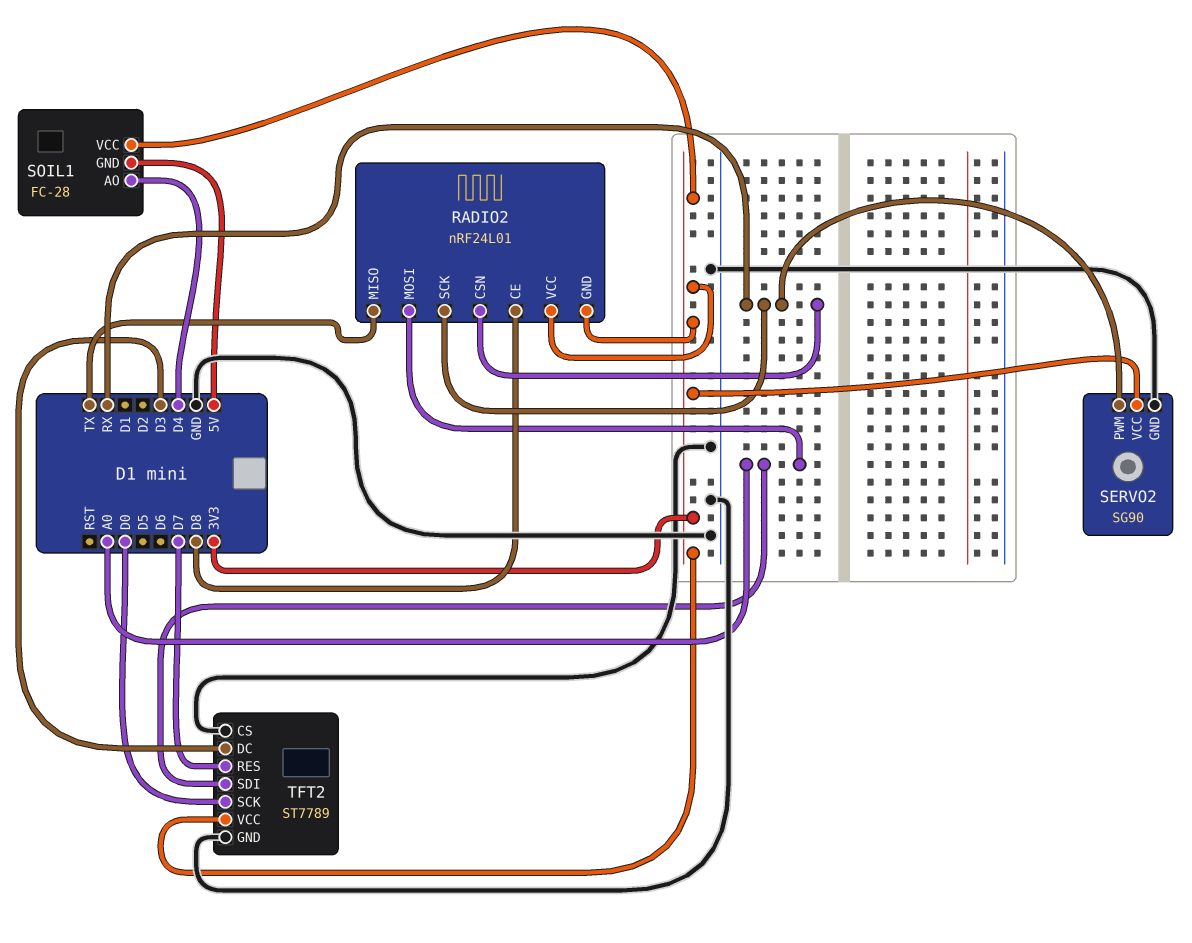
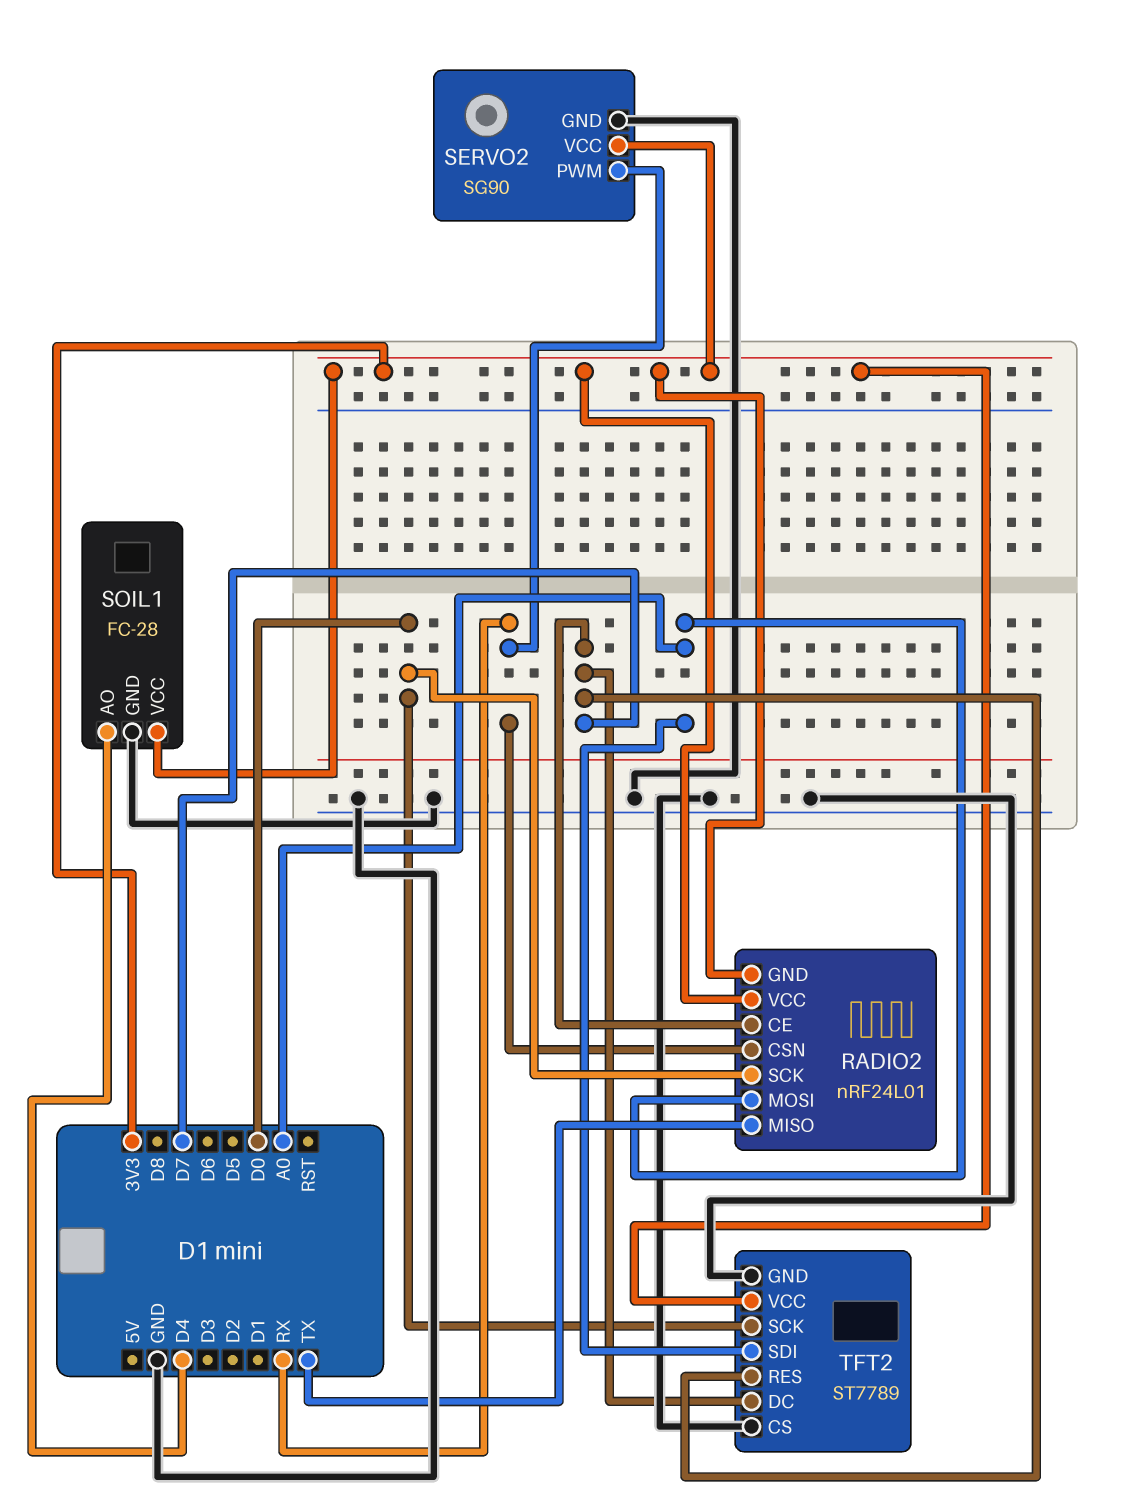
RADIO2 pin CE: D8 -> D7
RADIO2 pin SCK: RX -> D0
SOIL1 pin GND: 5V -> GND
TFT2 pin DC: D3 -> D7

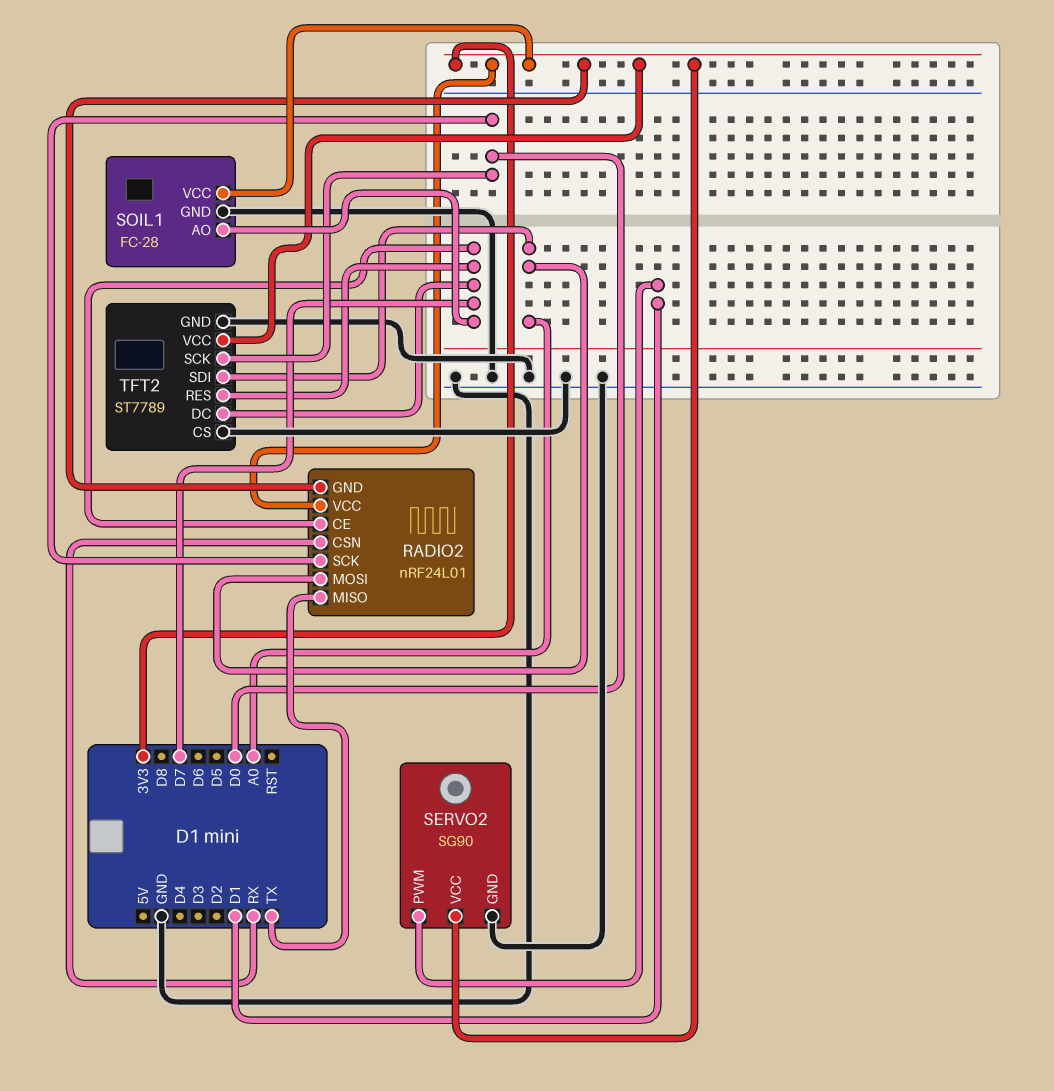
SERVO2 pin PWM: RX -> D1
SOIL1 pin AO: D4 -> D7

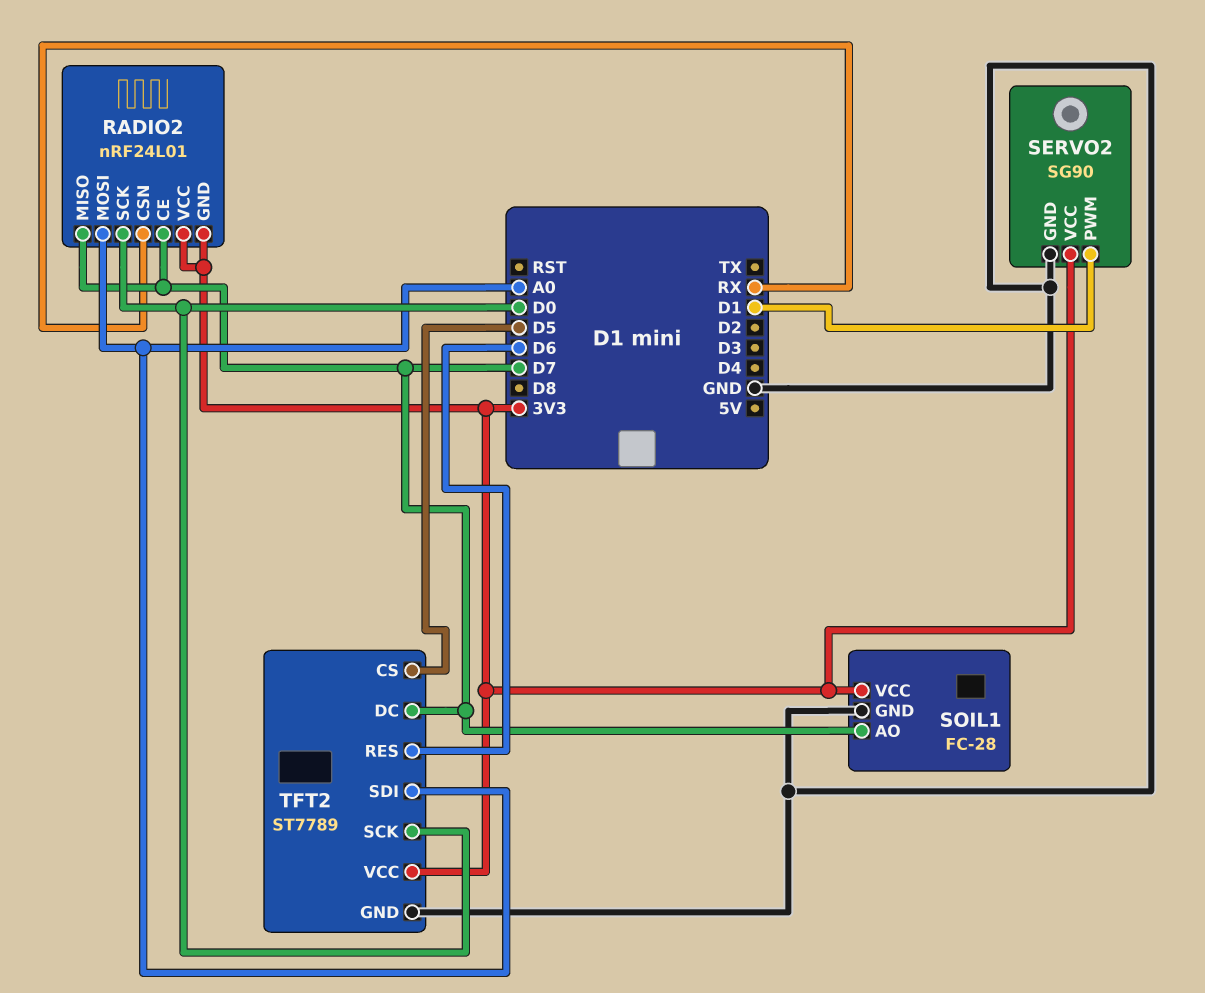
RADIO2 pin MISO: TX -> D7
TFT2 pin CS: GND -> D5
TFT2 pin RES: D7 -> D6

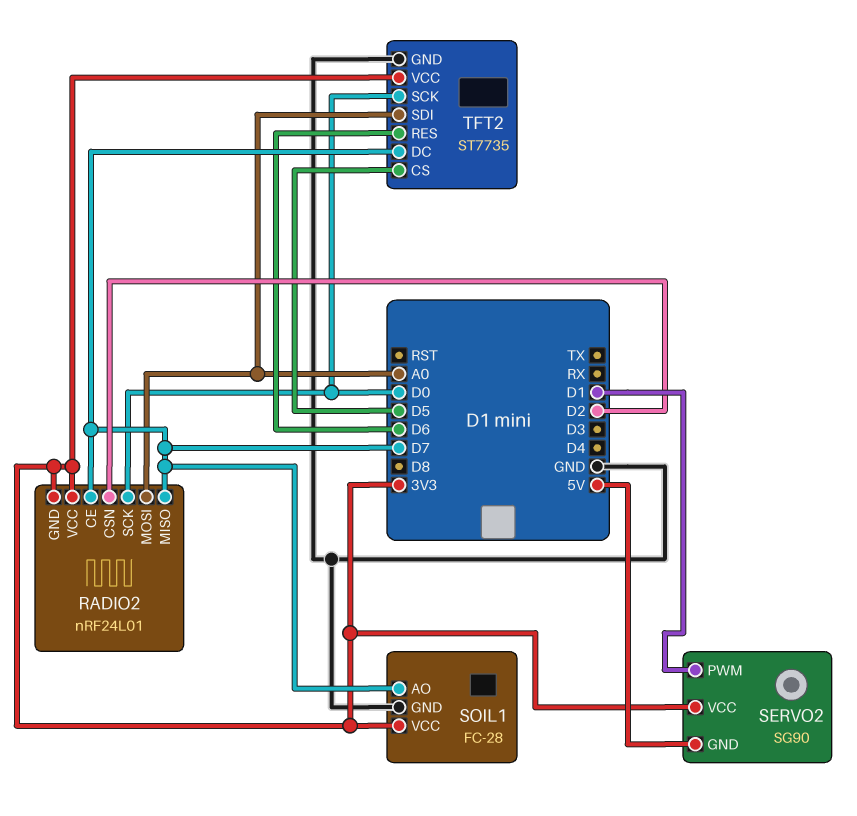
RADIO2 pin CSN: RX -> D2
SERVO2 pin GND: GND -> 5V
TFT2: ST7789 -> ST7735

